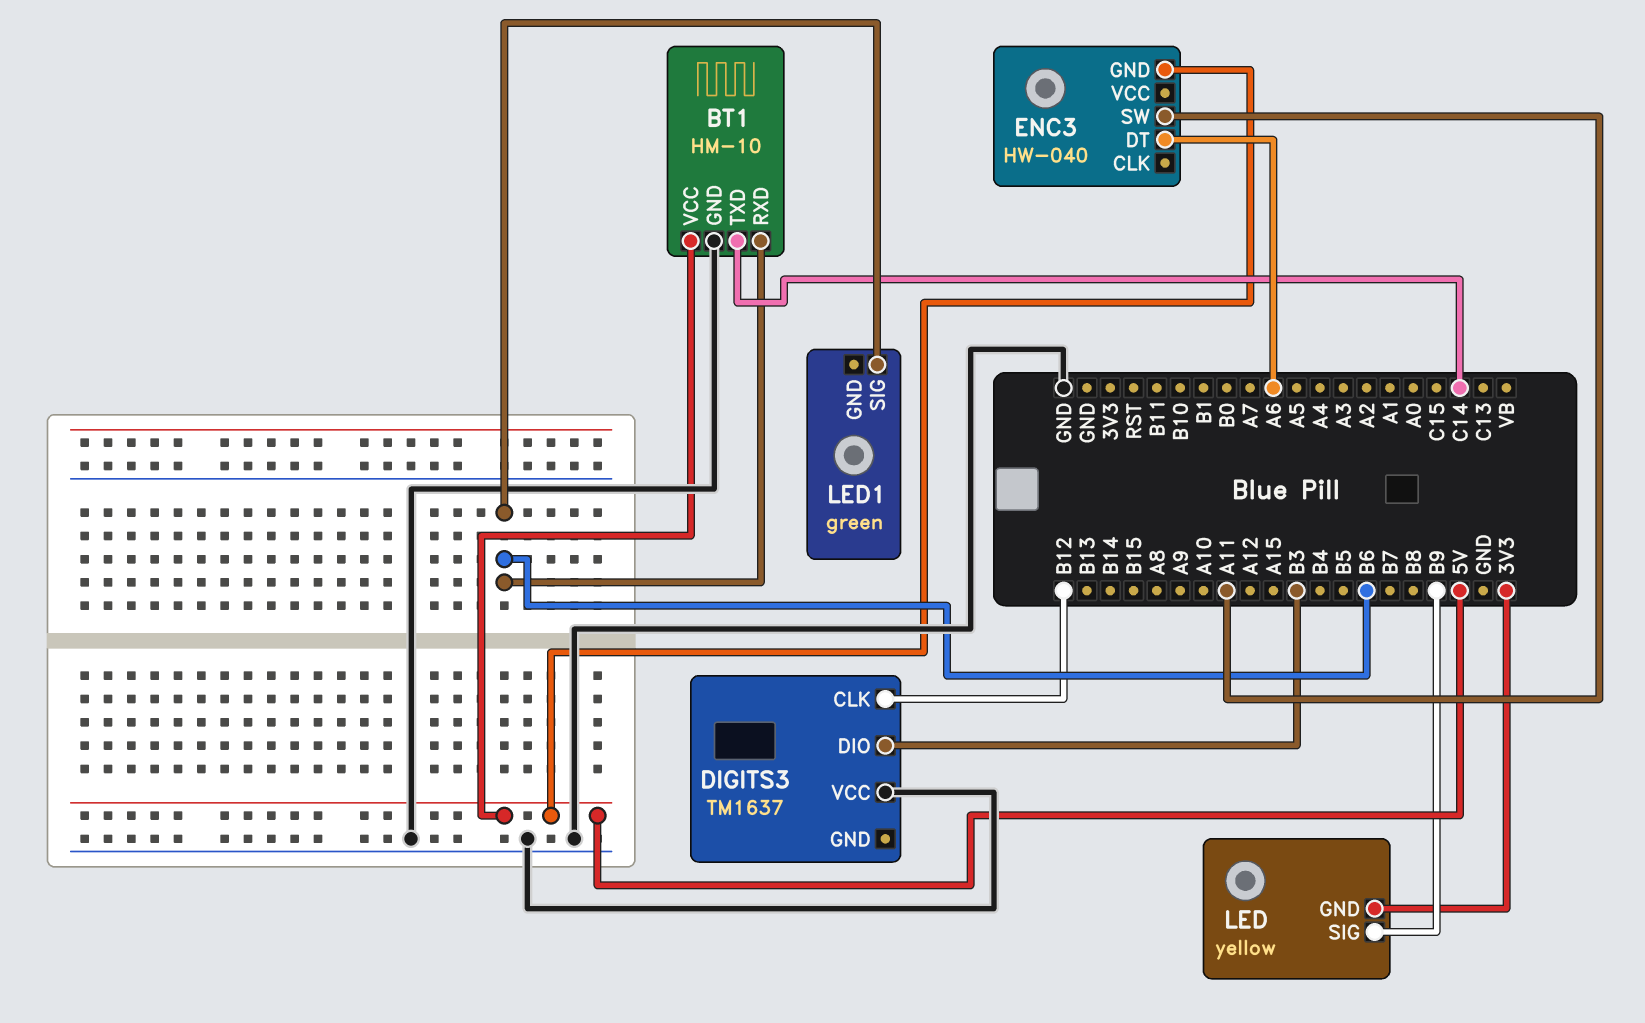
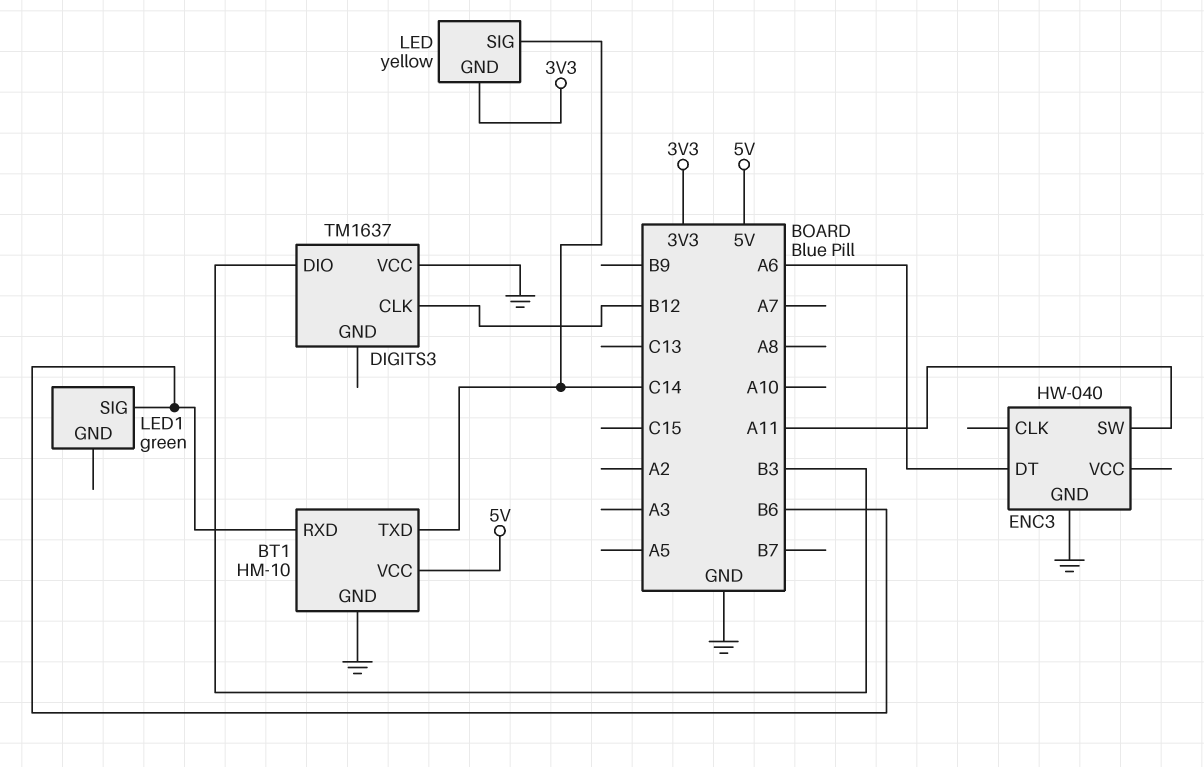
ENC3 pin GND: 5V -> GND
LED pin SIG: B9 -> C14

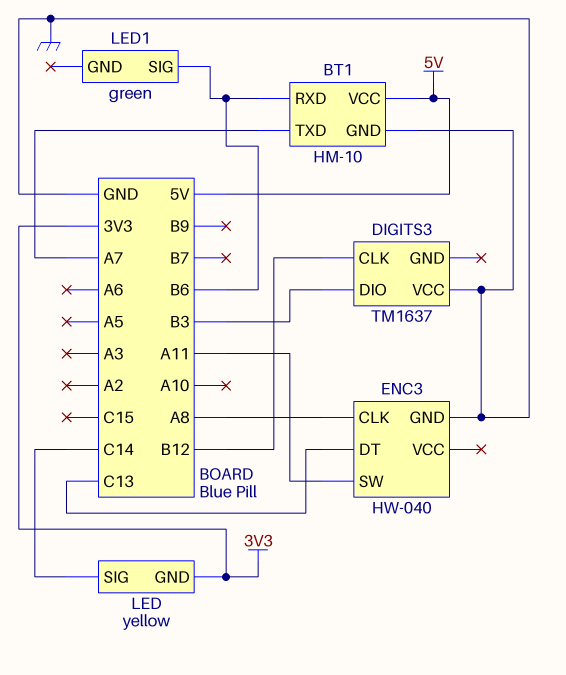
BT1 pin TXD: C14 -> A7
ENC3 pin CLK: none -> A8
ENC3 pin DT: A6 -> C13

